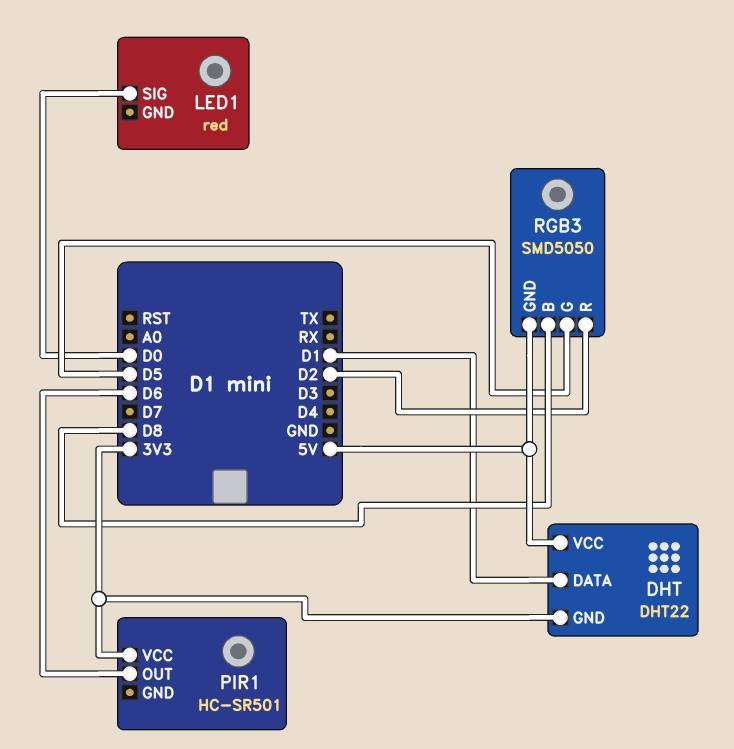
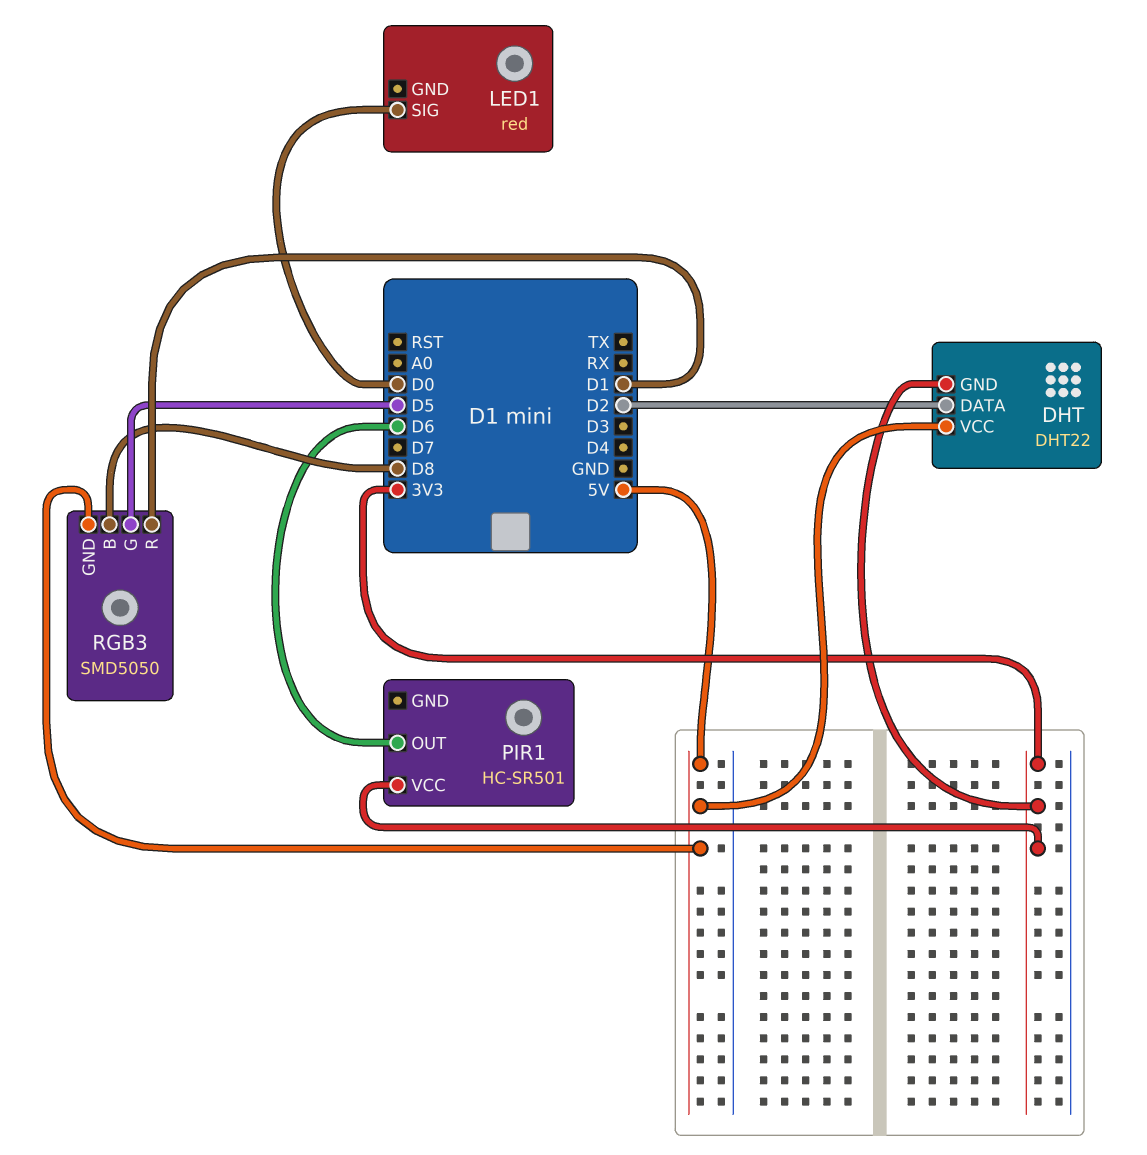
DHT pin DATA: D1 -> D2
RGB3 pin R: D2 -> D1

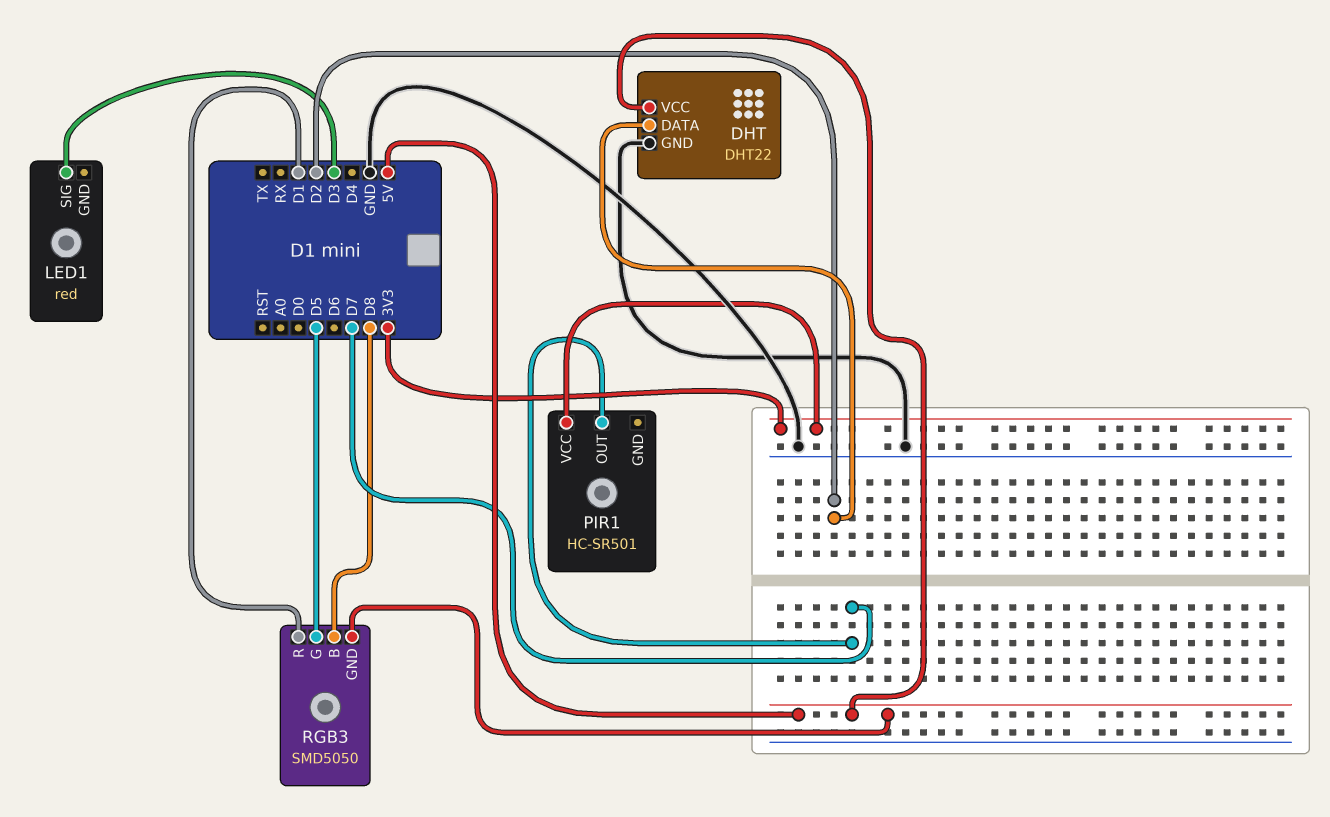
DHT pin GND: 3V3 -> GND
LED1 pin SIG: D0 -> D3
PIR1 pin OUT: D6 -> D7

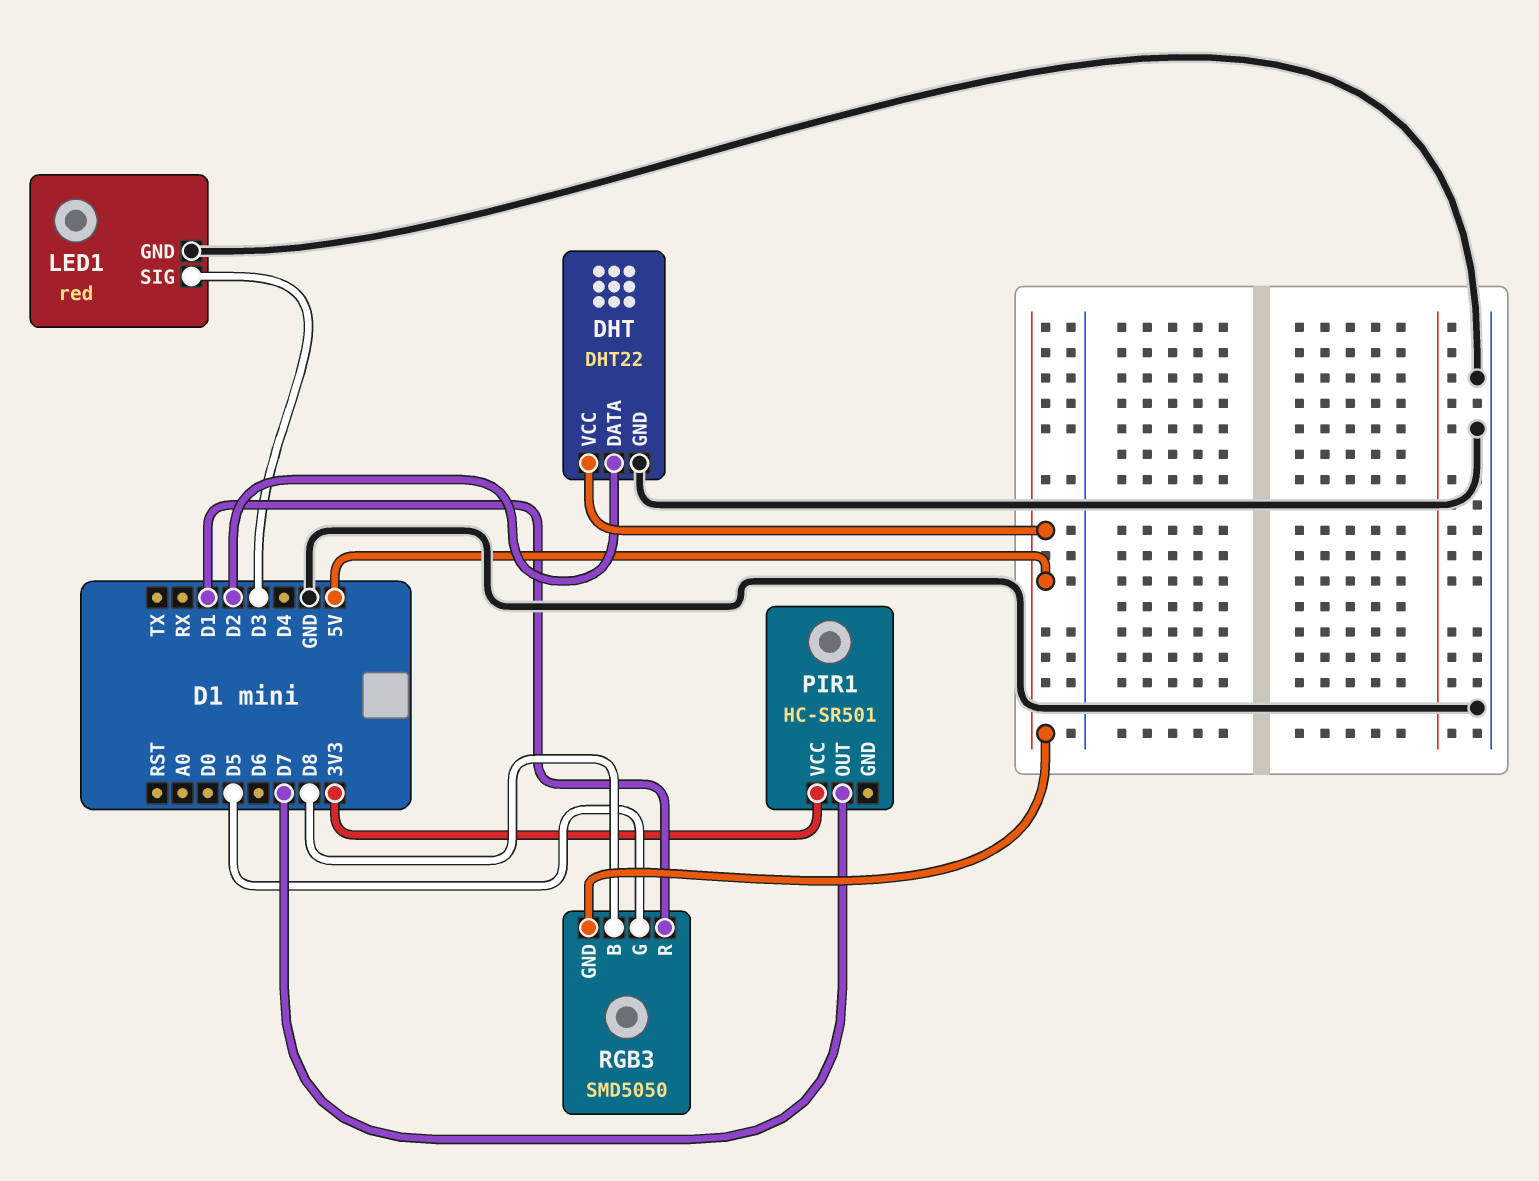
LED1 pin GND: none -> GND

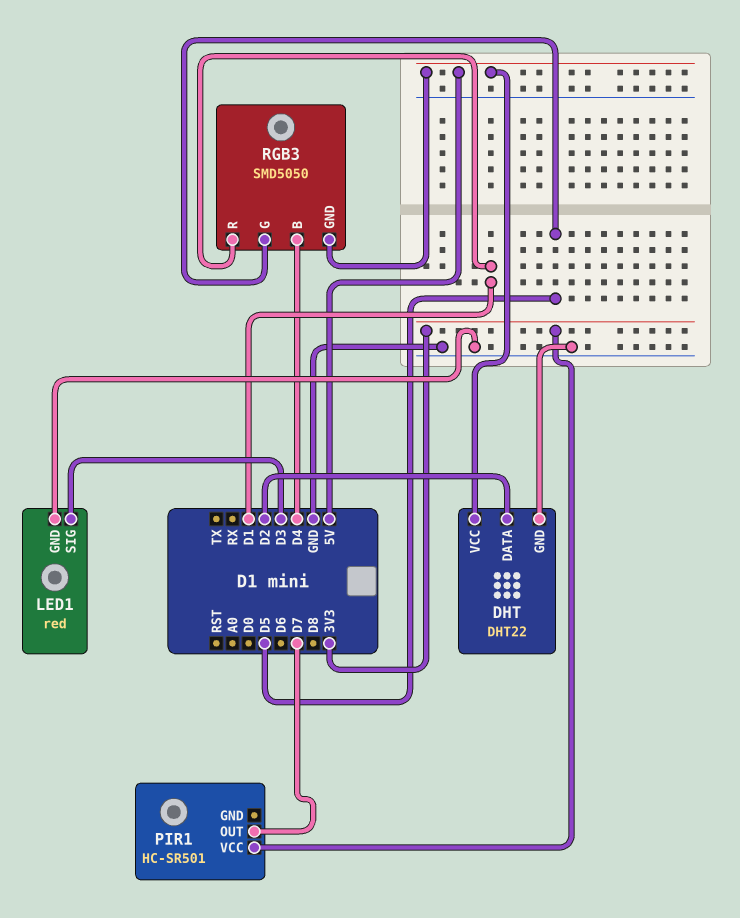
RGB3 pin B: D8 -> D4

